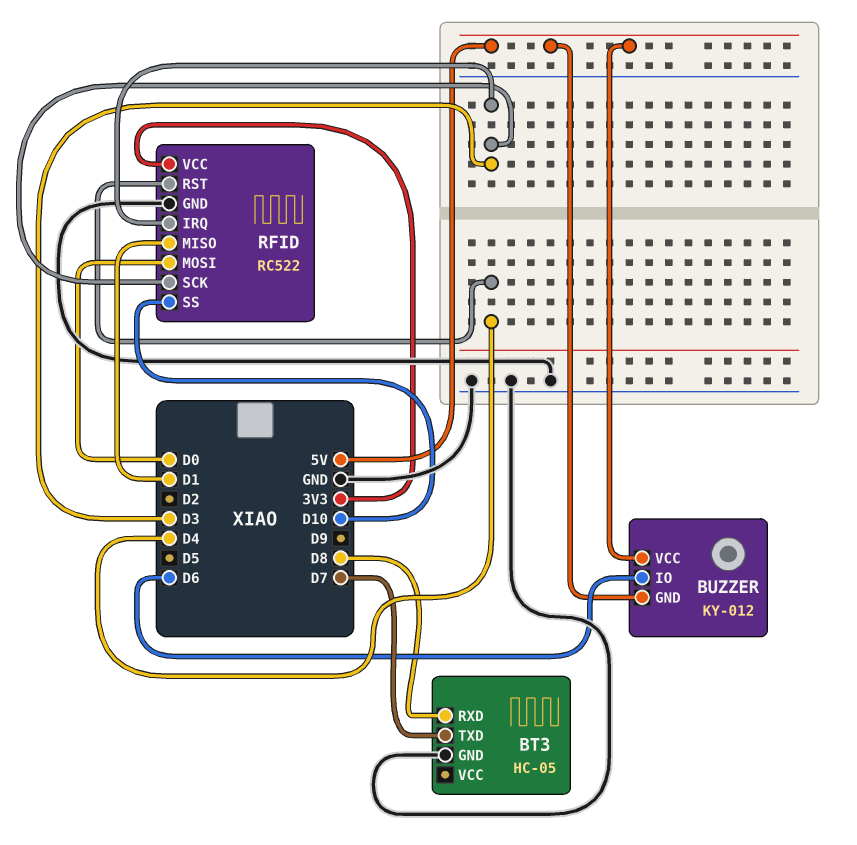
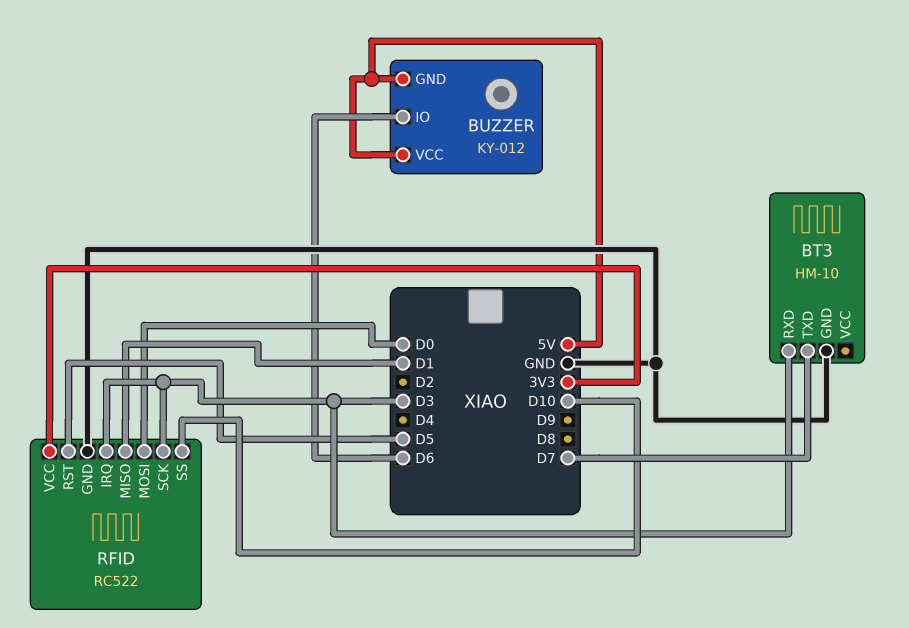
BT3: HC-05 -> HM-10
BT3 pin RXD: D8 -> D3
RFID pin RST: D4 -> D5

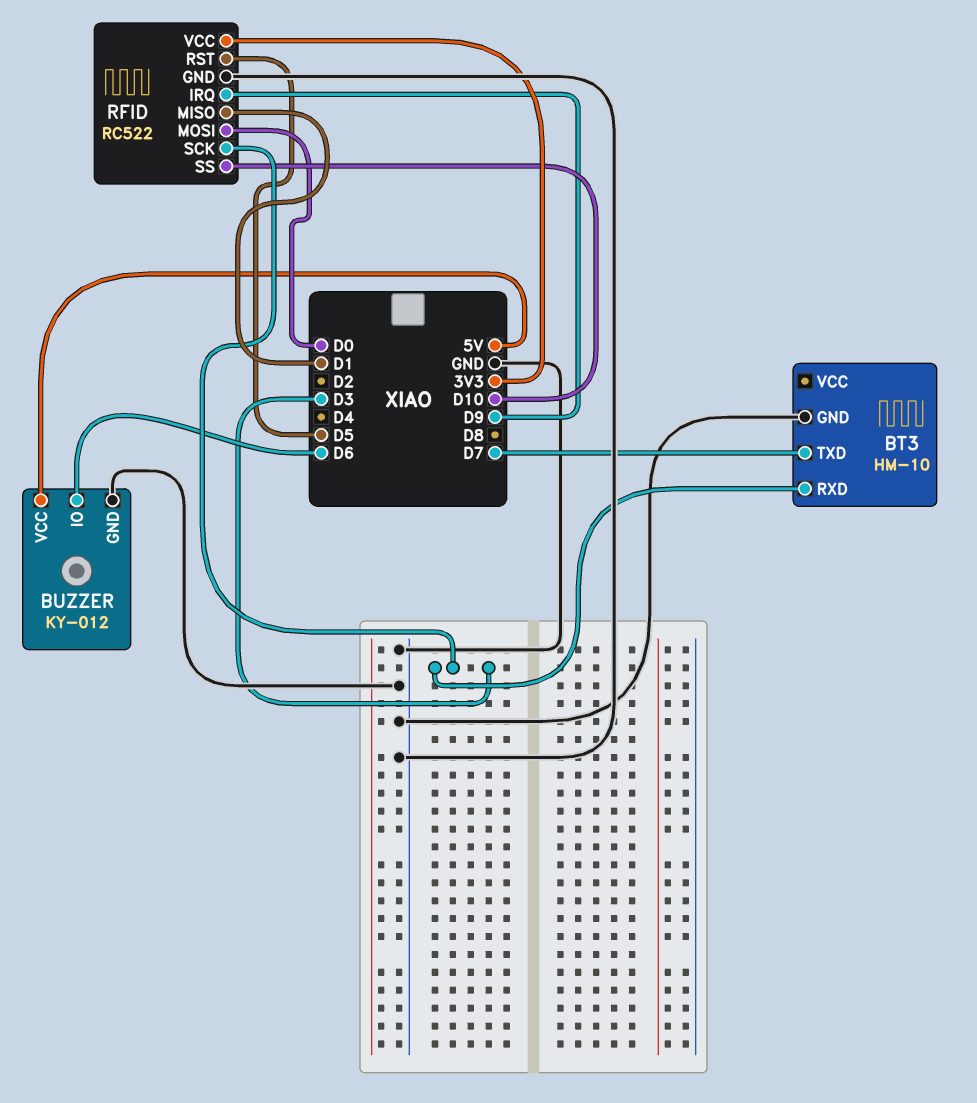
BUZZER pin GND: 5V -> GND
RFID pin IRQ: D3 -> D9

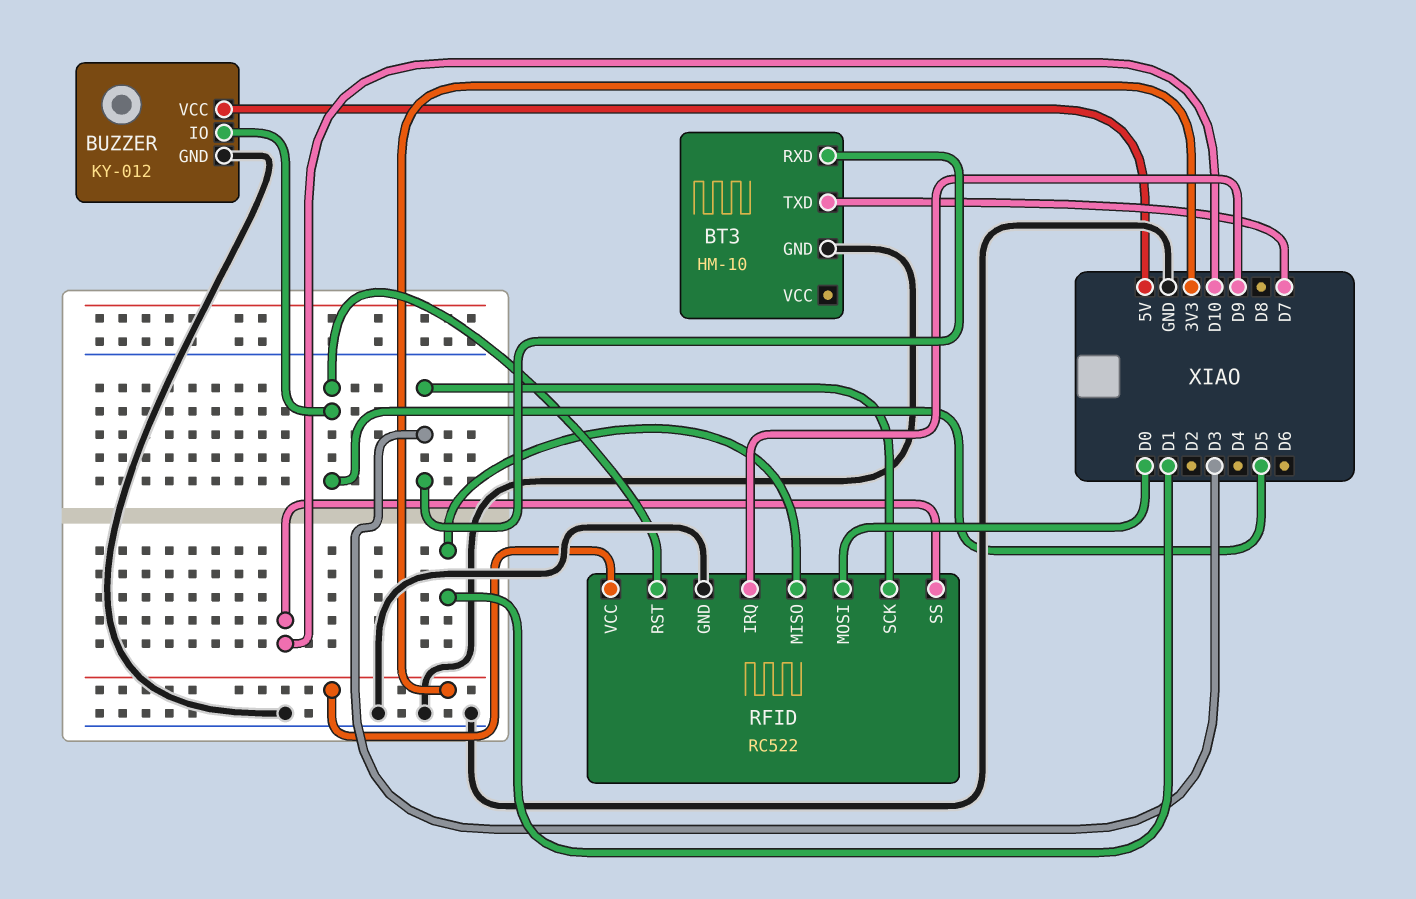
BUZZER pin IO: D6 -> D5

